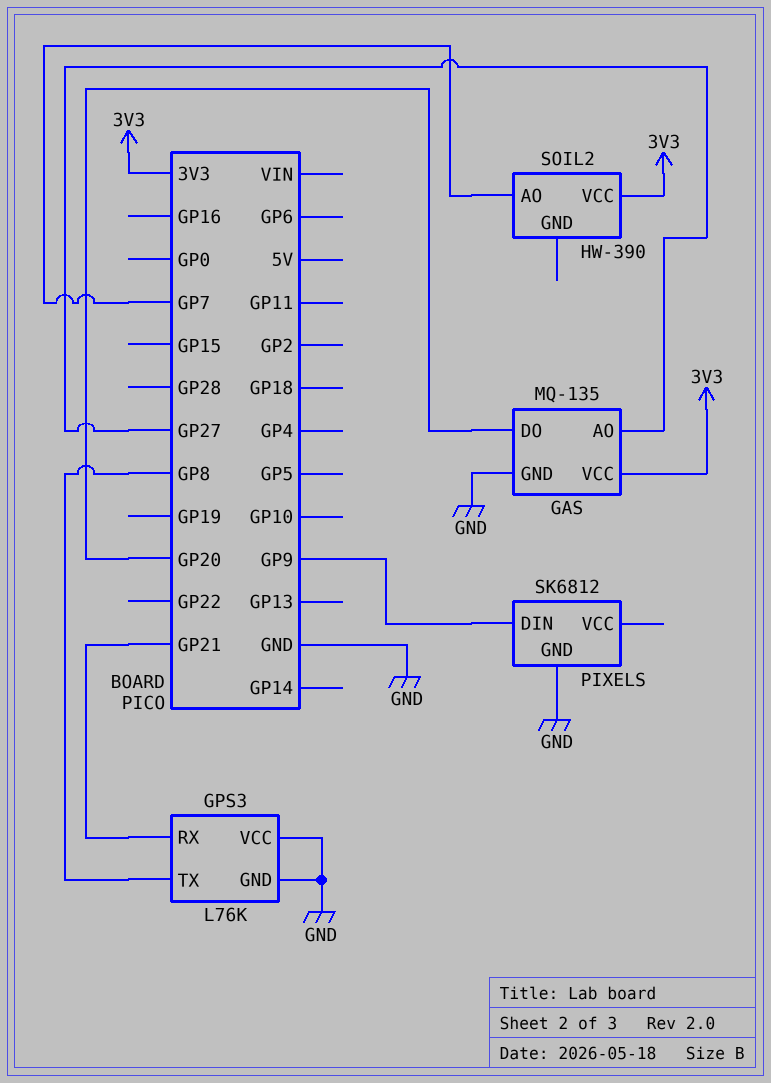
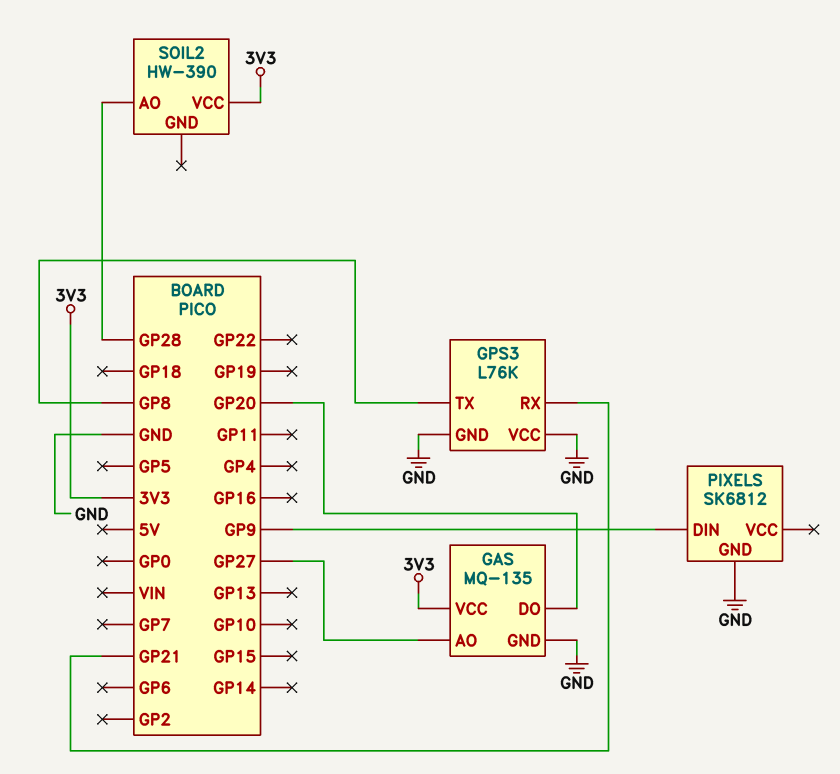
SOIL2 pin AO: GP7 -> GP28

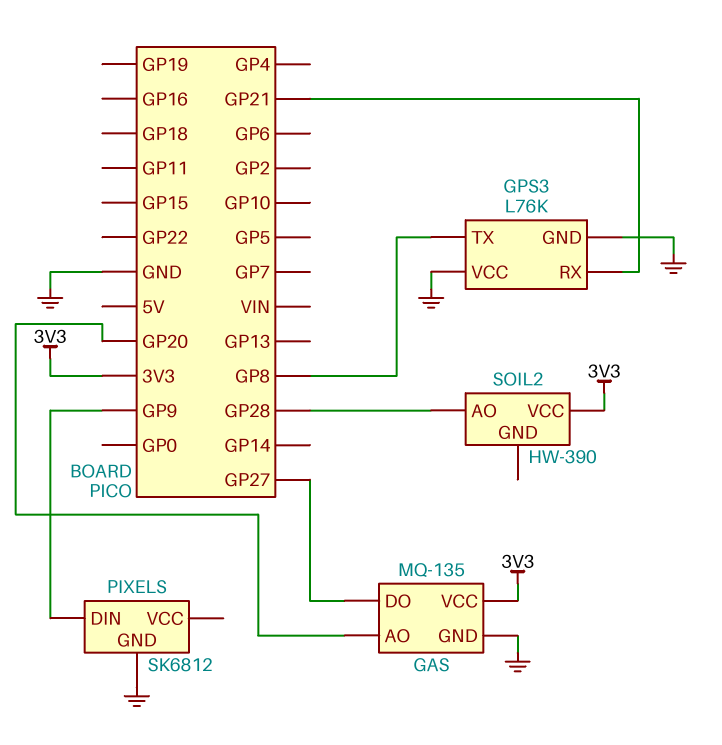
GAS pin AO: GP27 -> GP20
GAS pin DO: GP20 -> GP27

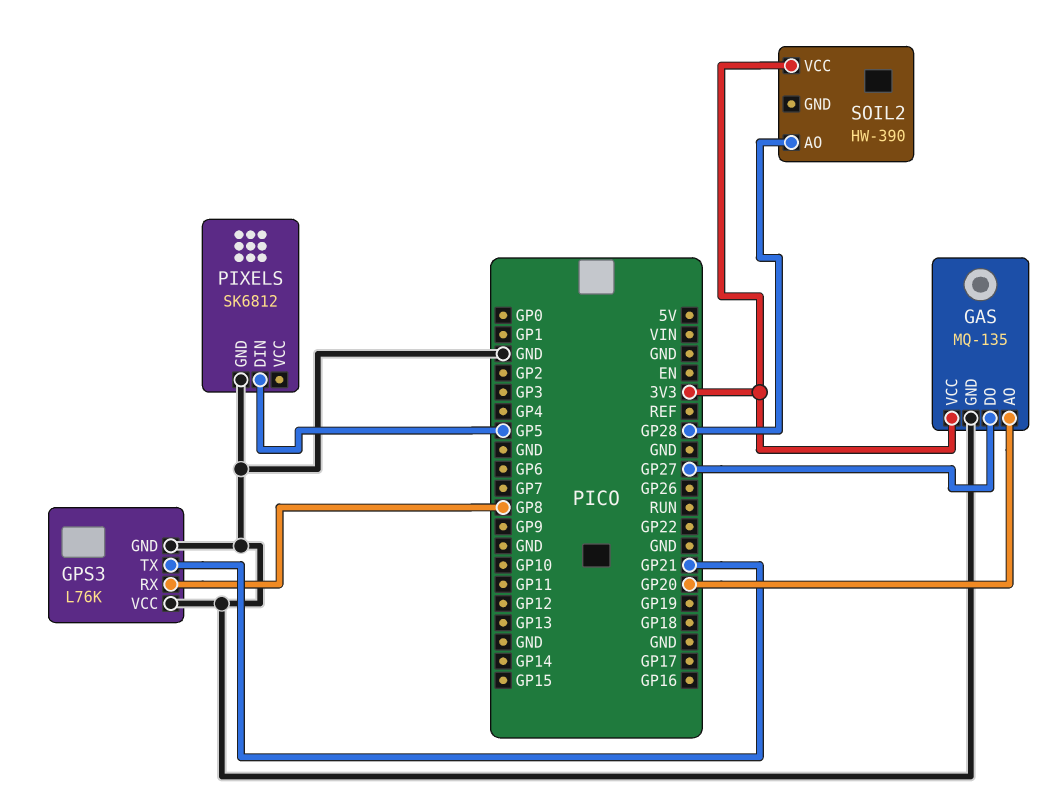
GPS3 pin RX: GP21 -> GP8
GPS3 pin TX: GP8 -> GP21
PIXELS pin DIN: GP9 -> GP5

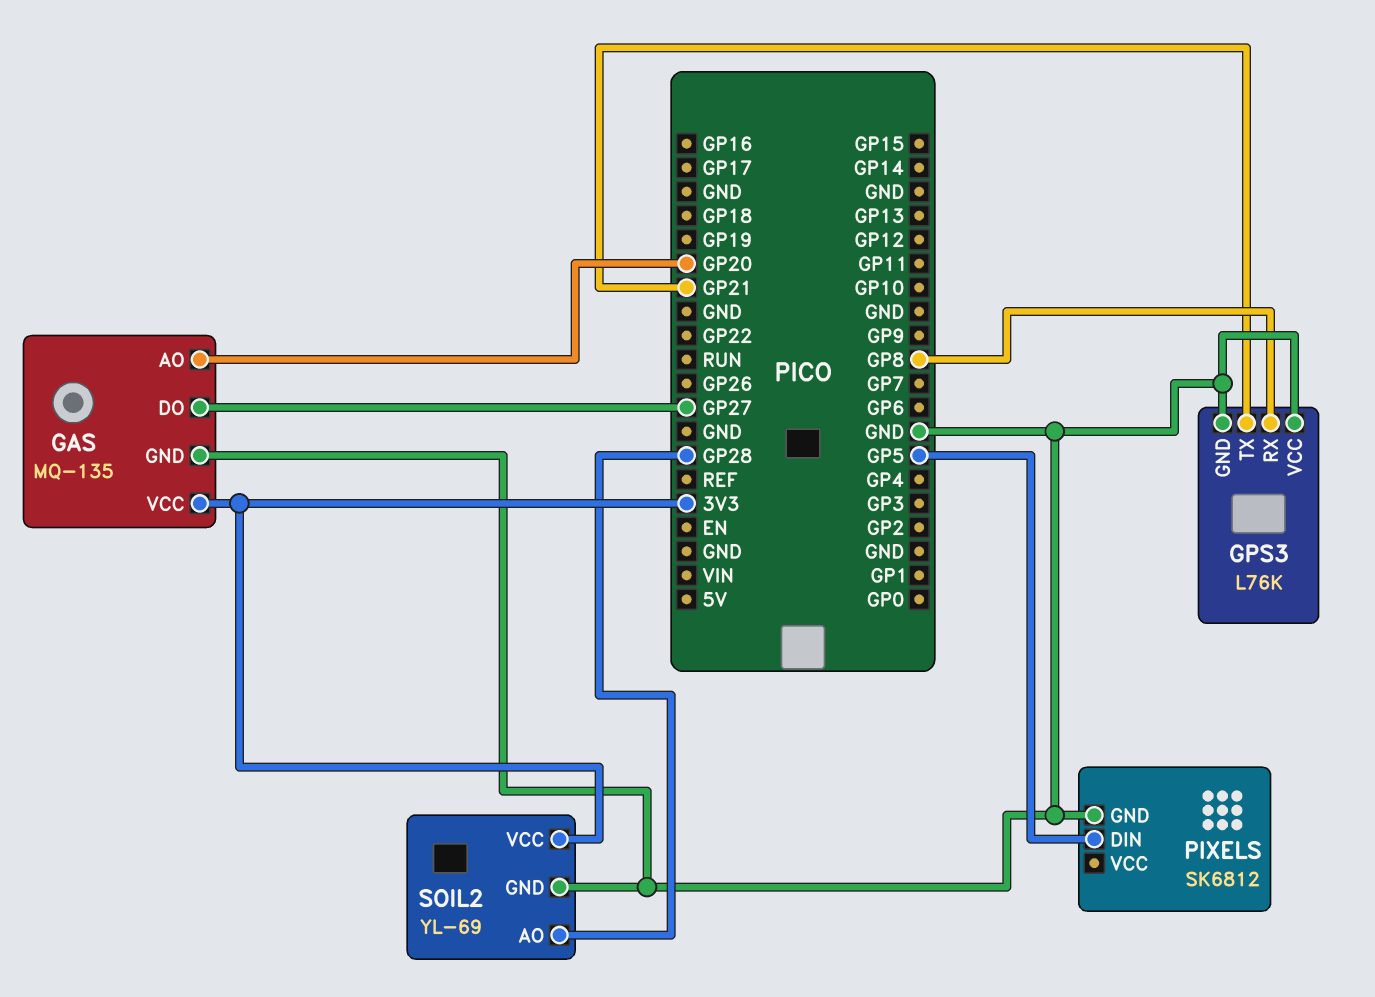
SOIL2: HW-390 -> YL-69
SOIL2 pin GND: none -> GND

